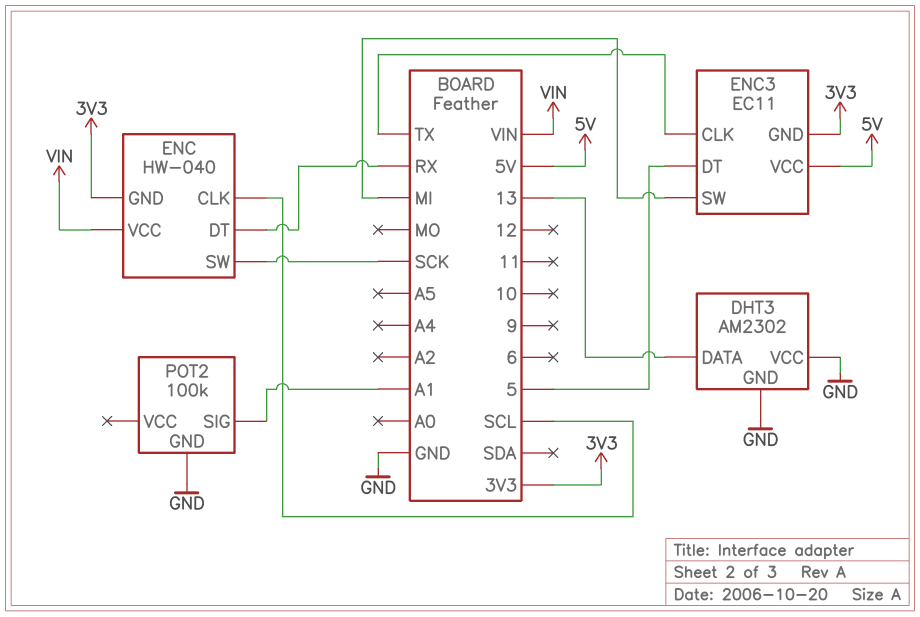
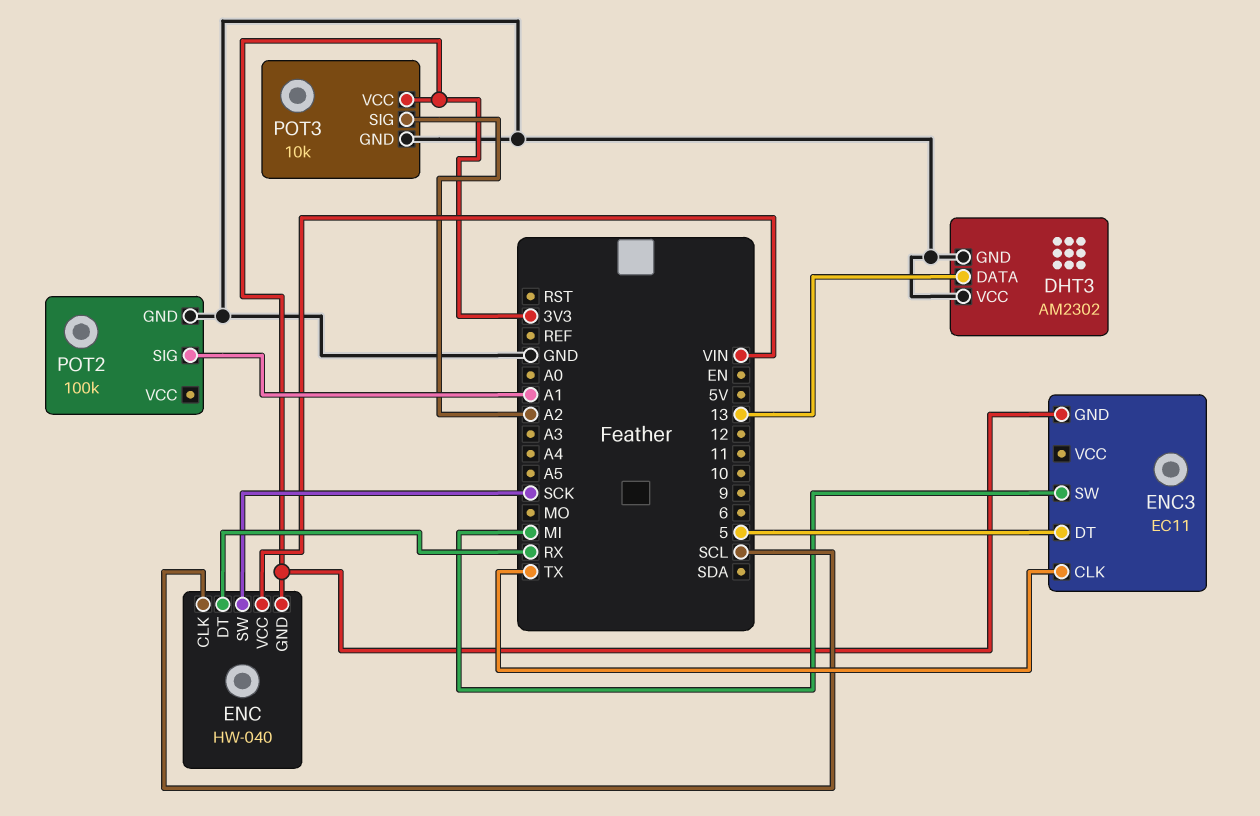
ENC3 pin VCC: 5V -> none
POT3: none -> 10k
POT3 pin GND: none -> GND
POT3 pin SIG: none -> A2
POT3 pin VCC: none -> 3V3

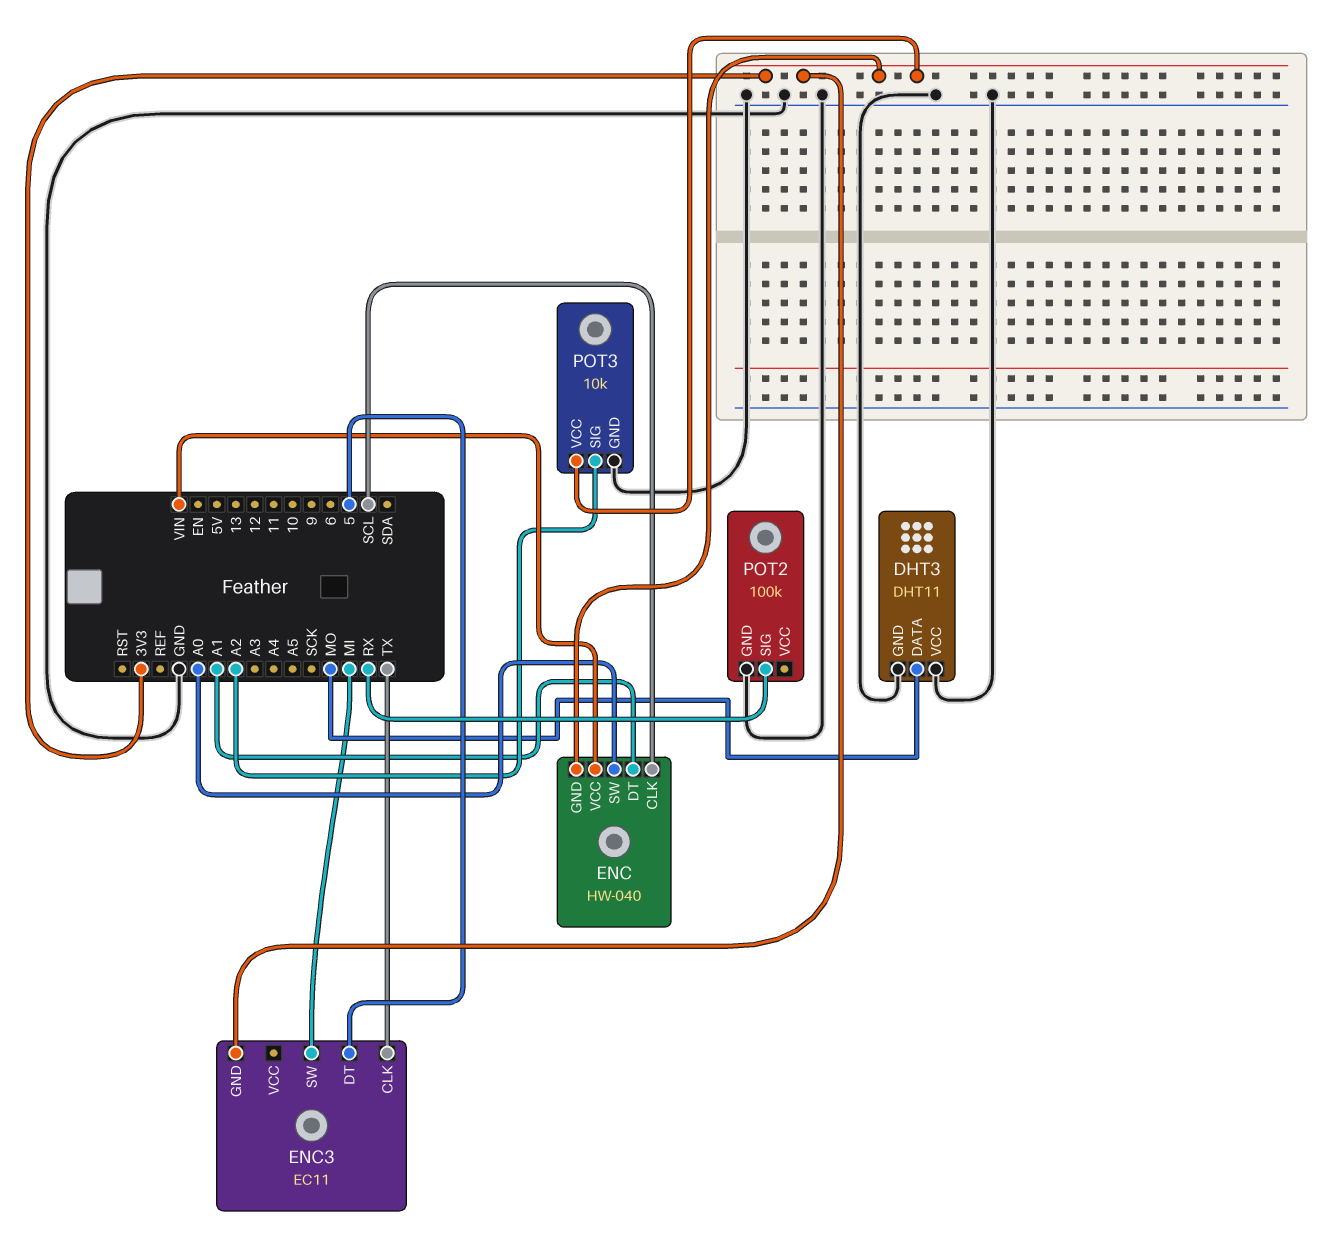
DHT3: AM2302 -> DHT11
DHT3 pin DATA: 13 -> MO
ENC pin DT: RX -> A1
ENC pin SW: SCK -> A0
POT2 pin SIG: A1 -> RX

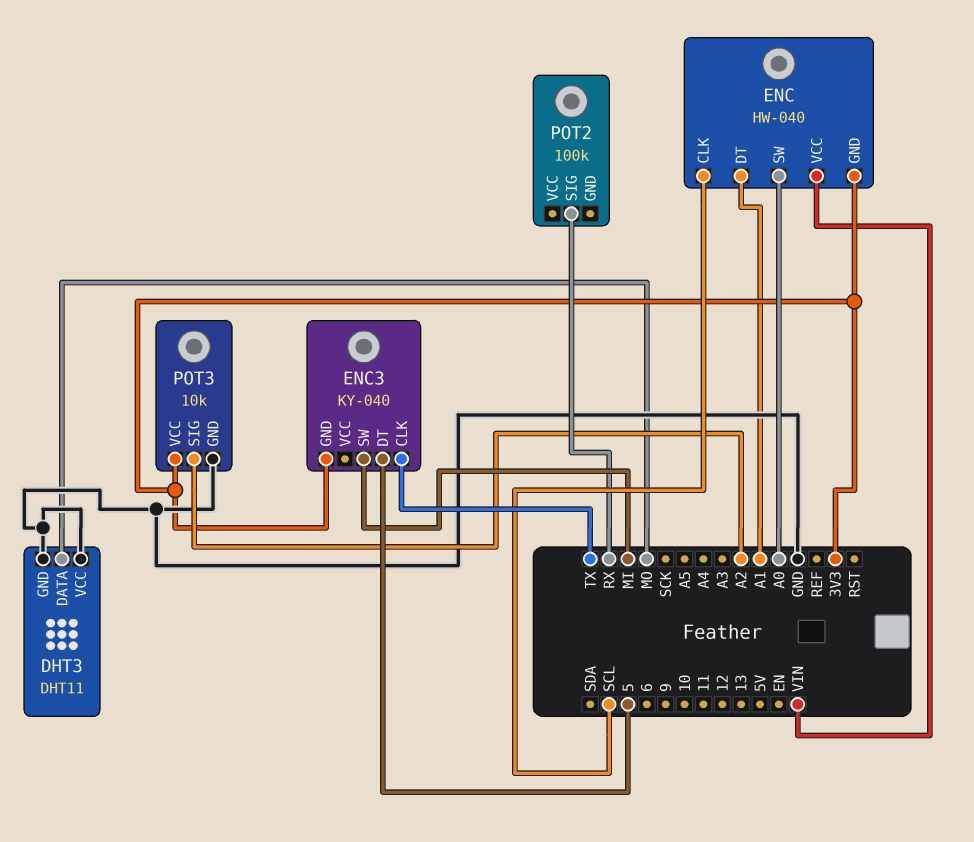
ENC3: EC11 -> KY-040
POT2 pin GND: GND -> none

